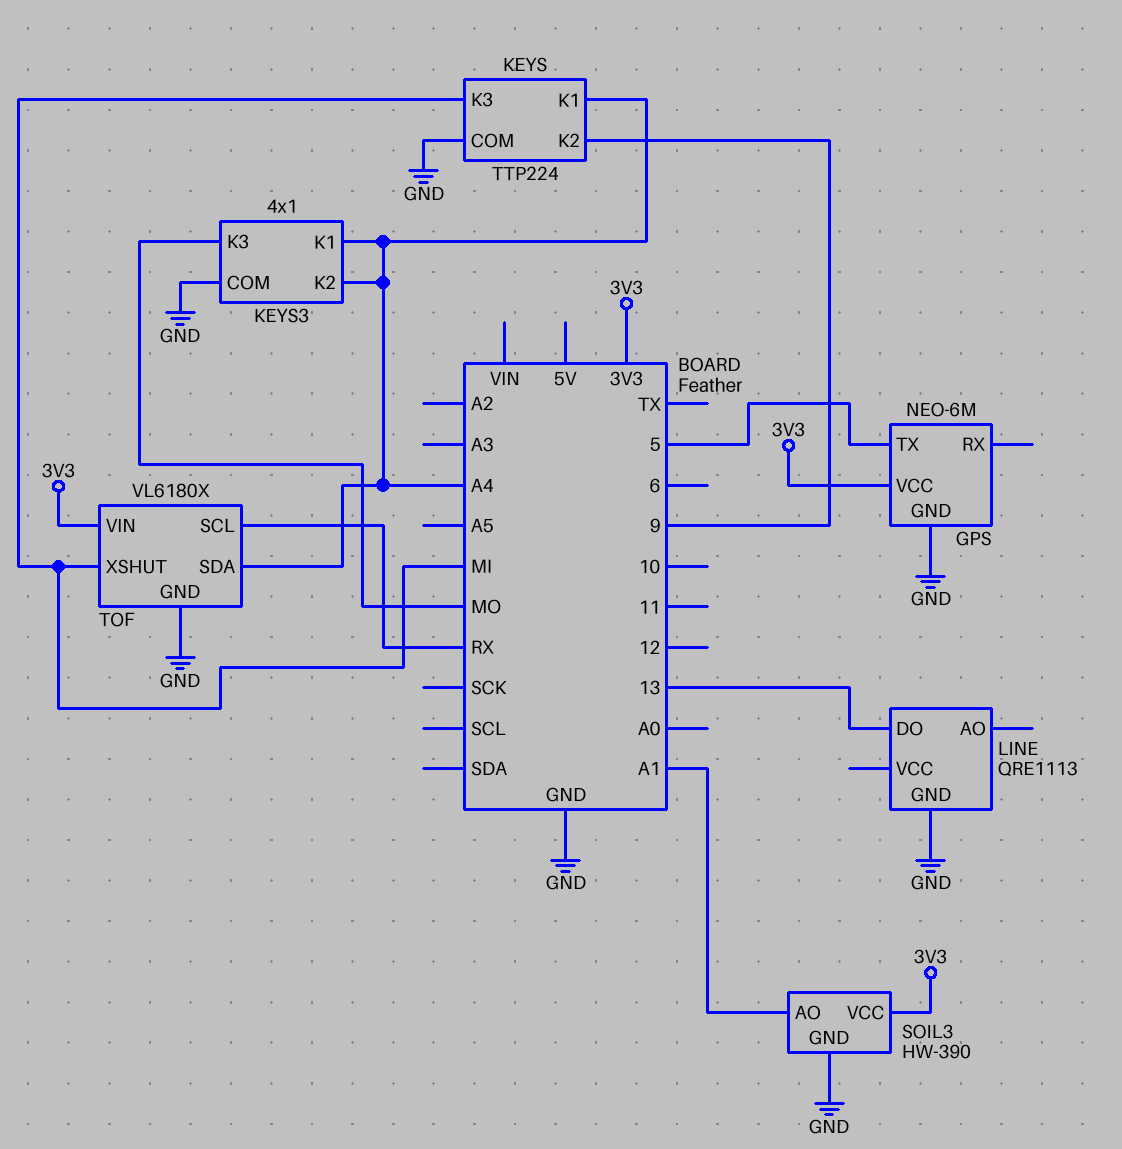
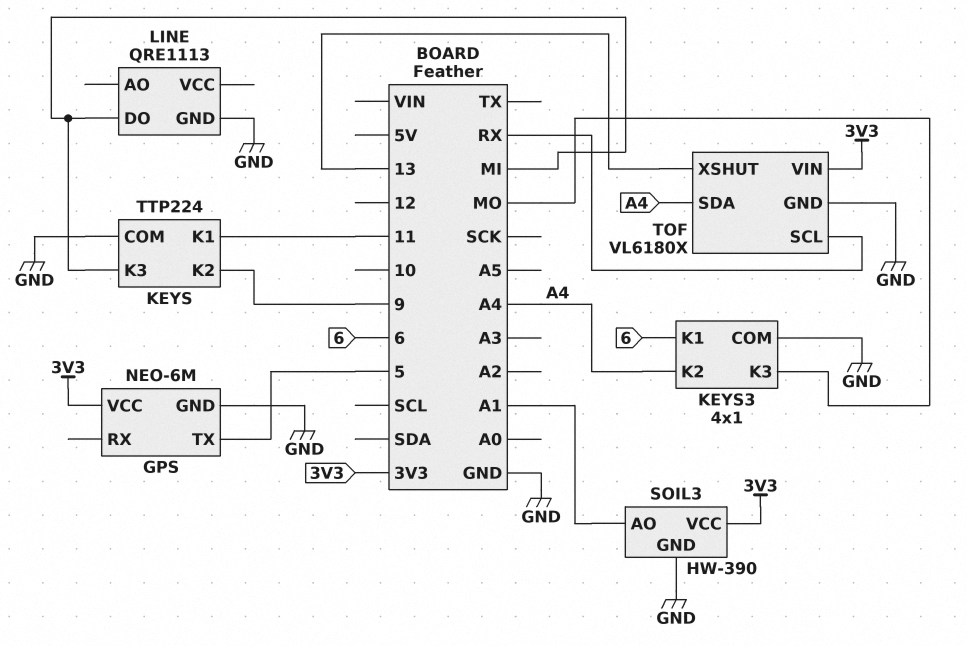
KEYS pin K1: A4 -> 11
KEYS3 pin K1: A4 -> 6
LINE pin DO: 13 -> MI
TOF pin XSHUT: MI -> 13

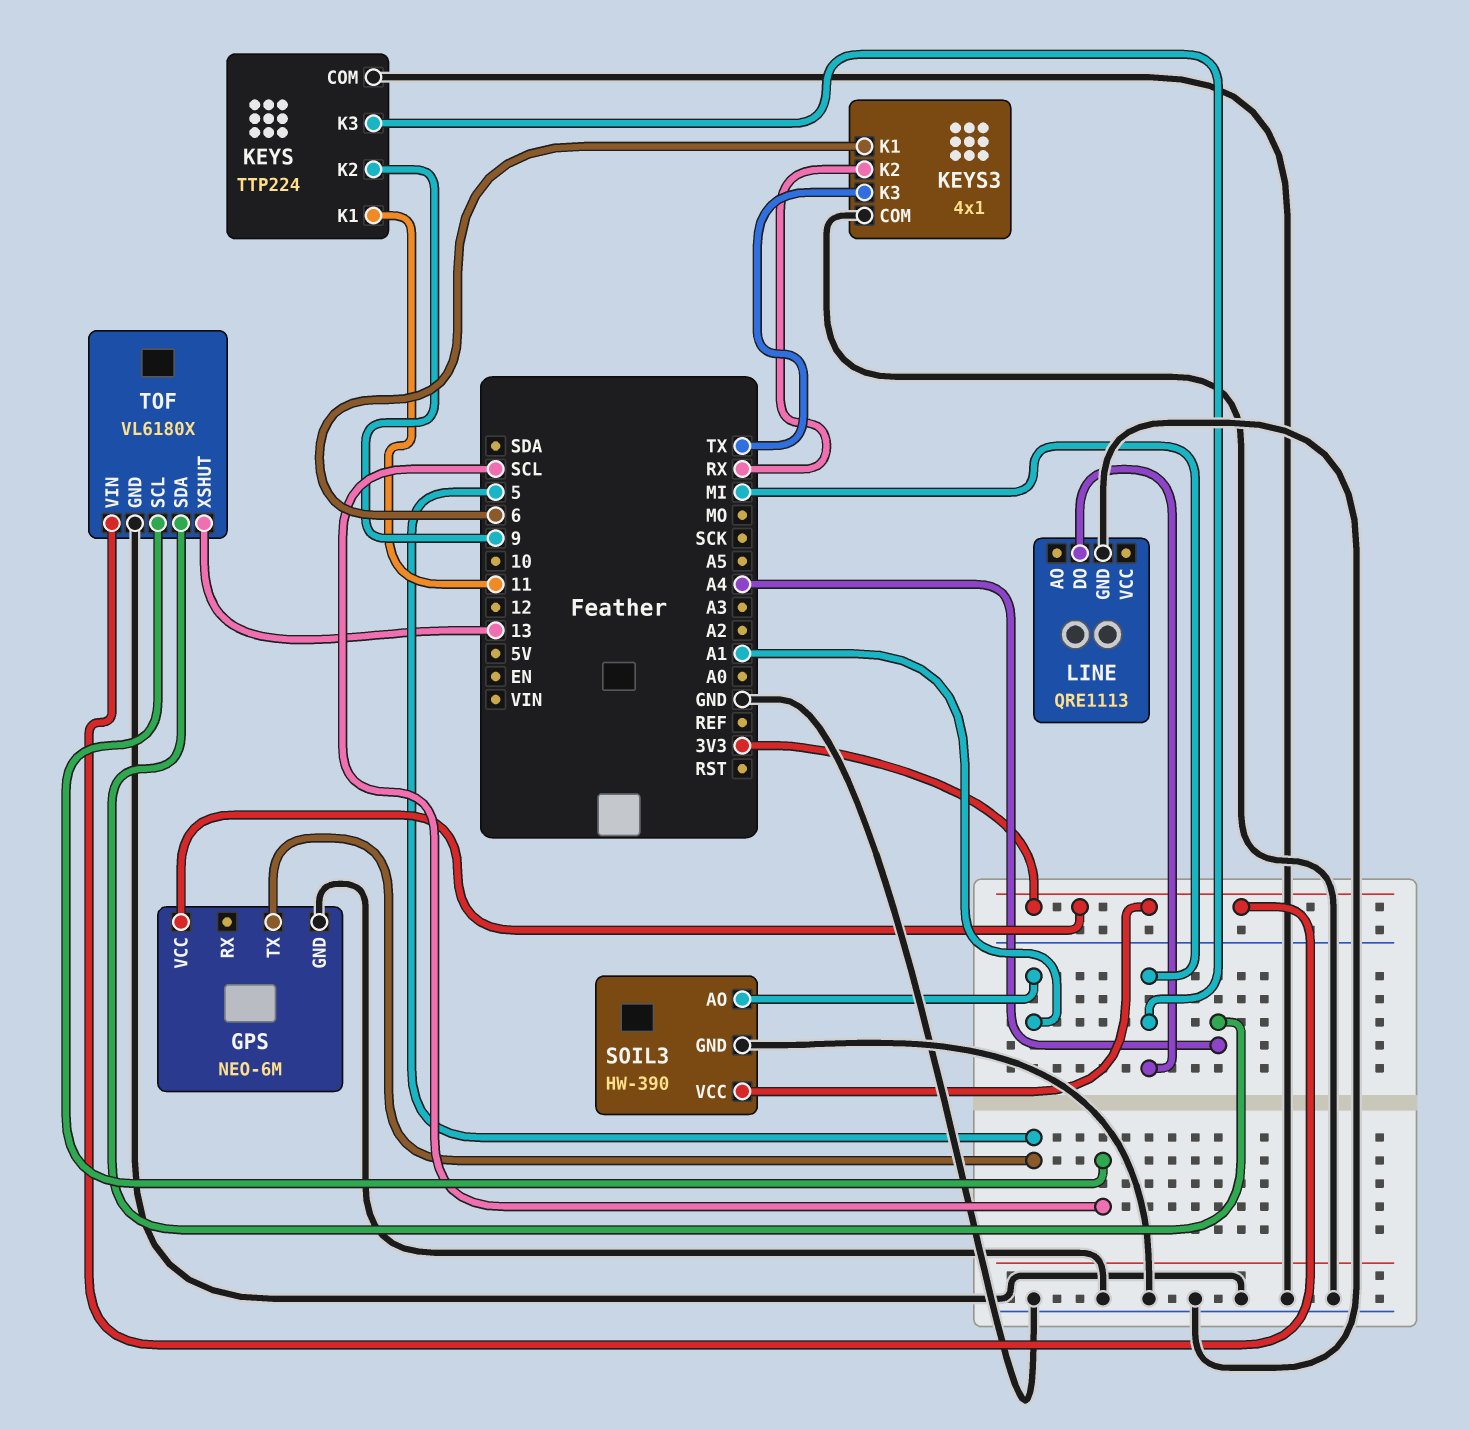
KEYS3 pin K2: A4 -> RX
KEYS3 pin K3: MO -> TX
TOF pin SCL: RX -> SCL

